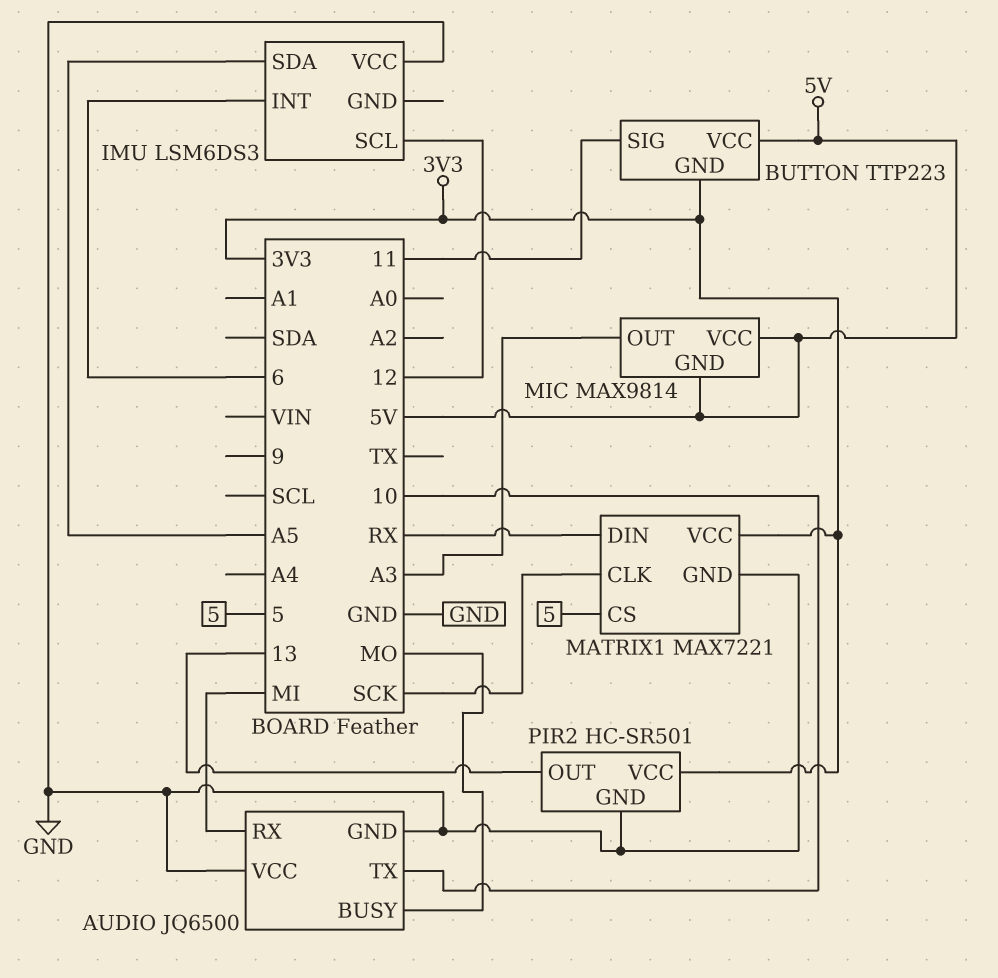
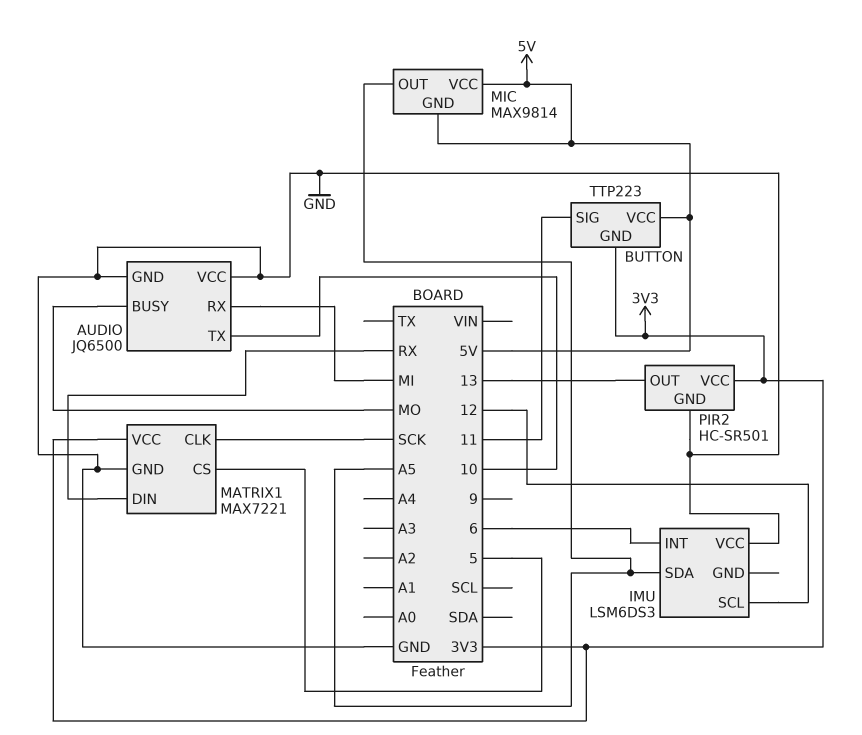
MIC pin OUT: A3 -> A5

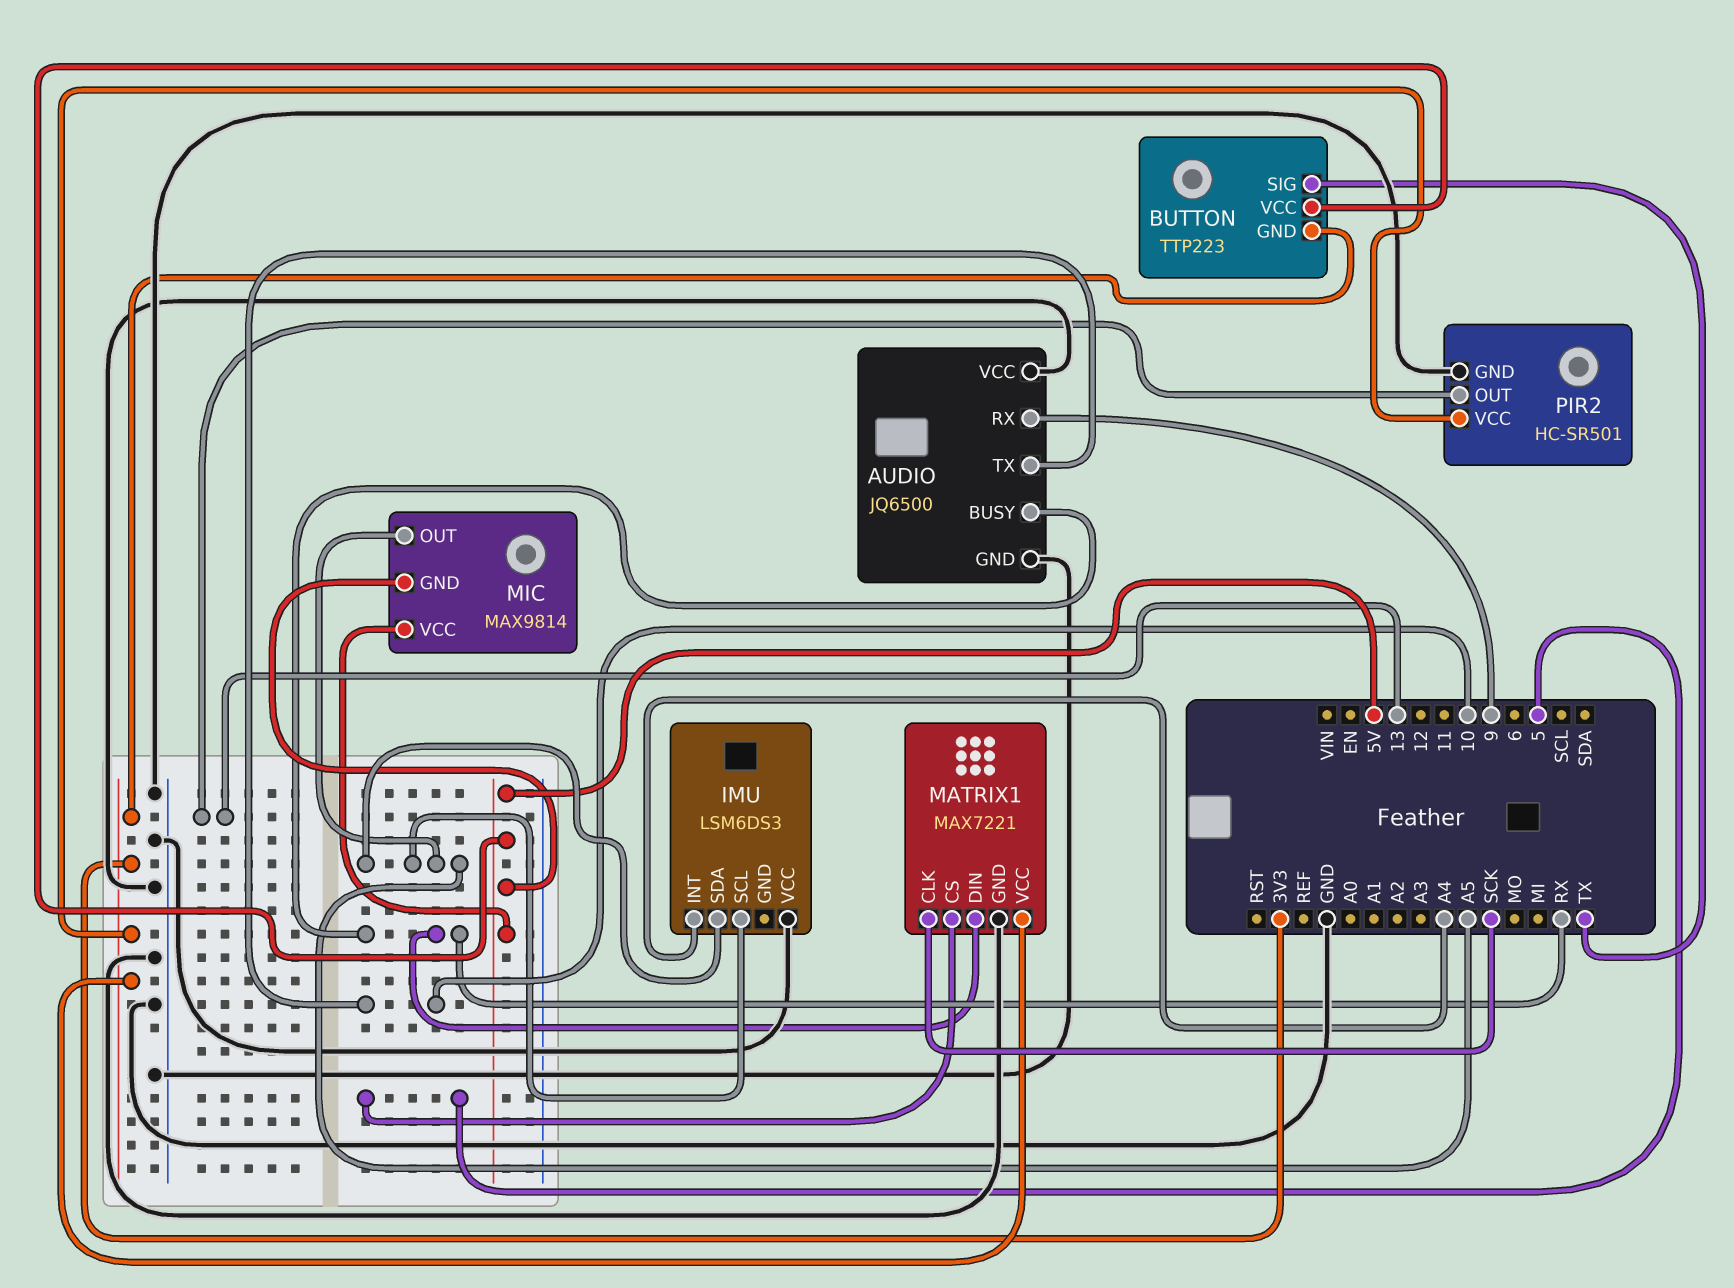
AUDIO pin BUSY: MO -> RX
AUDIO pin RX: MI -> 9
BUTTON pin SIG: 11 -> TX
IMU pin INT: 6 -> A4
IMU pin SCL: 12 -> A5

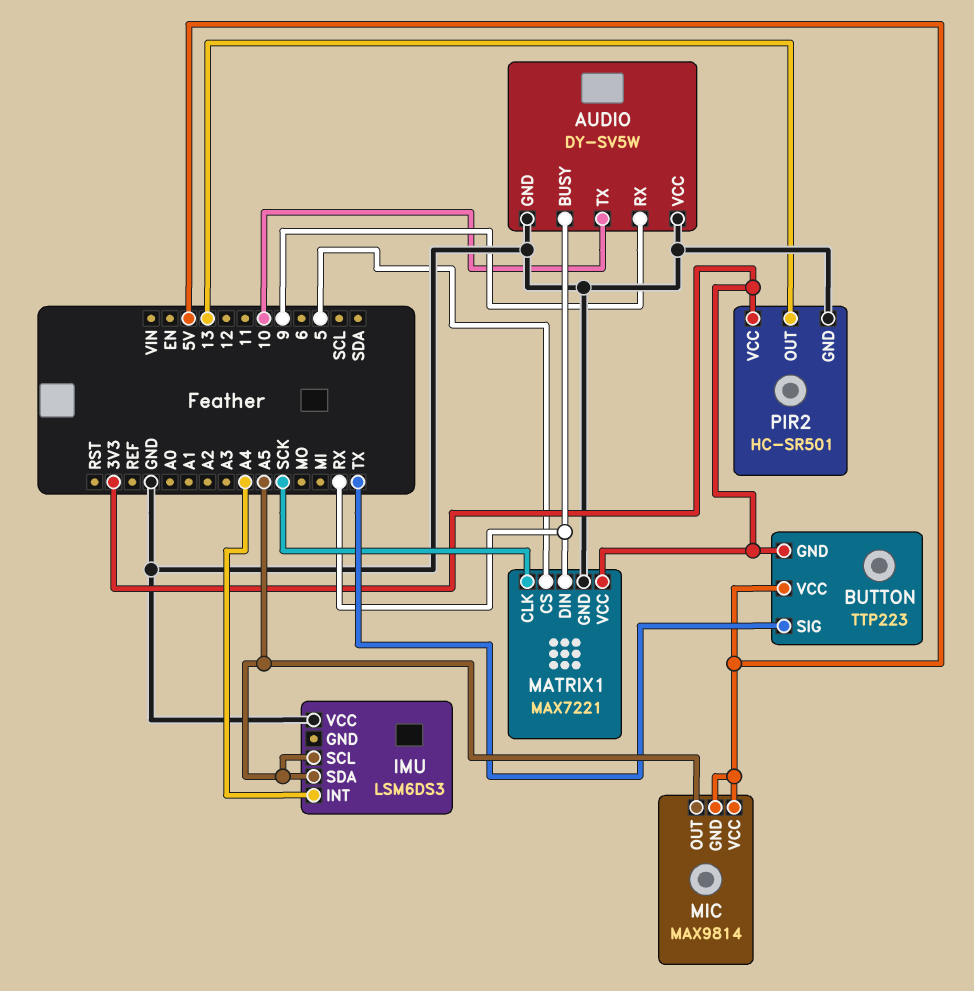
AUDIO: JQ6500 -> DY-SV5W

